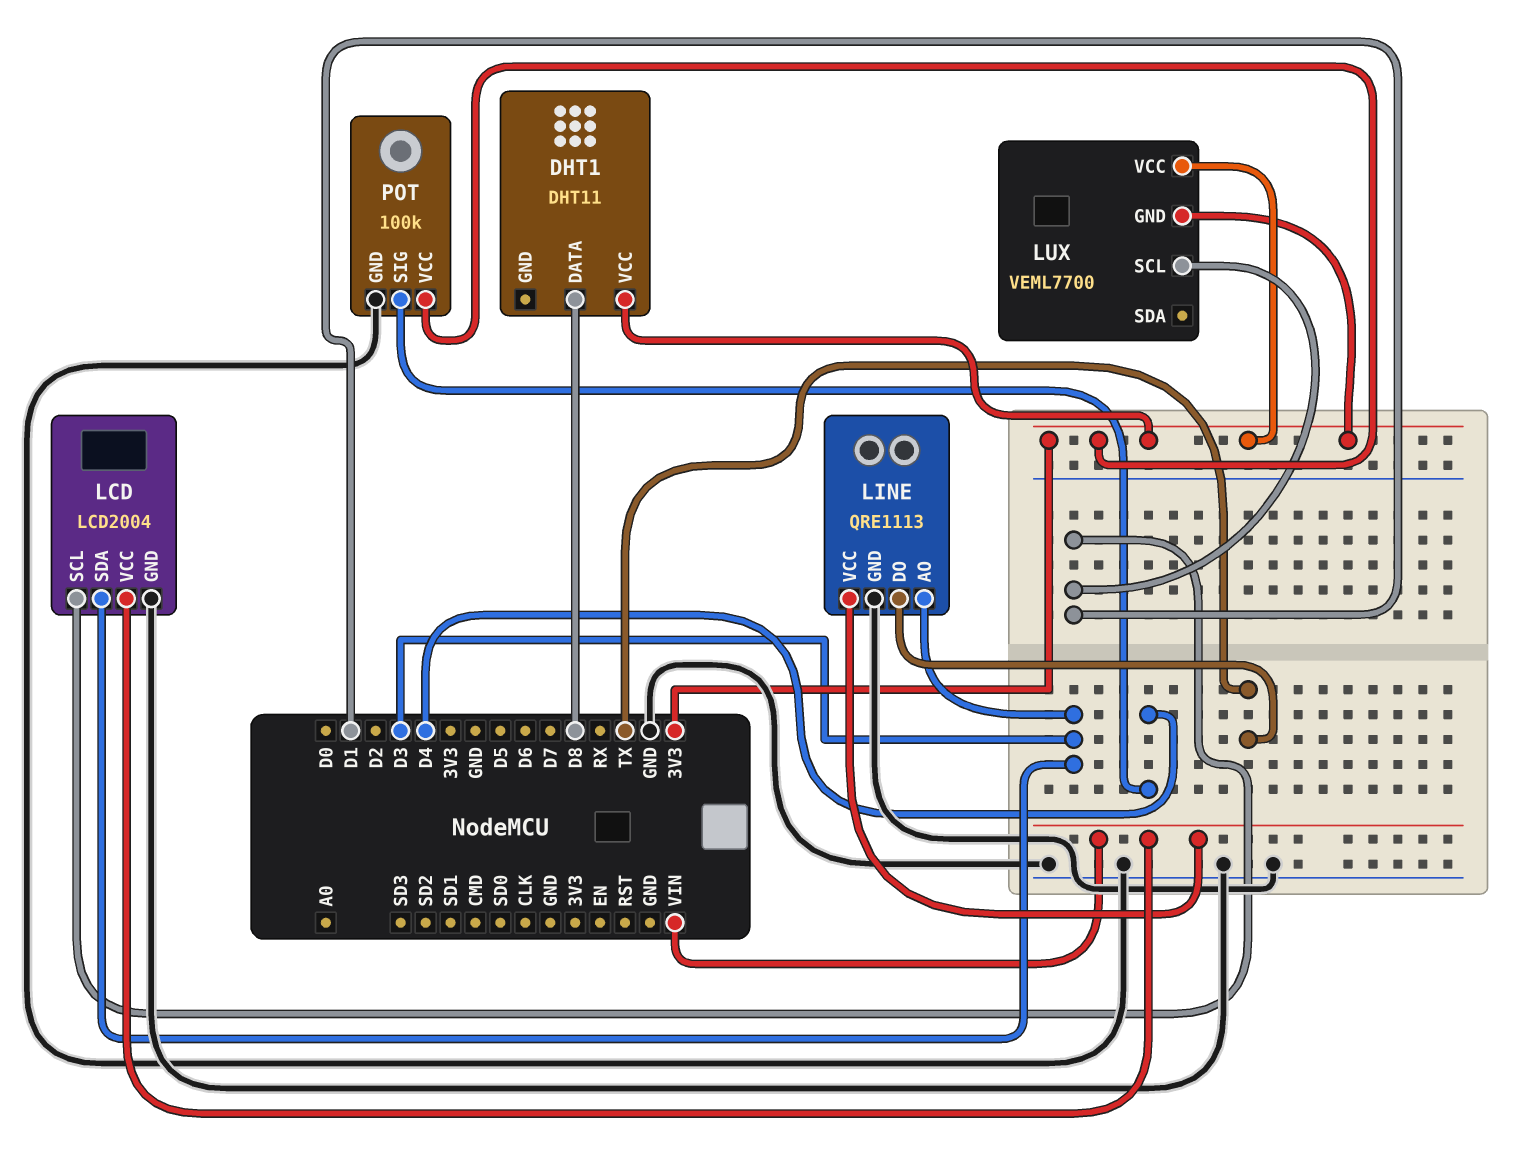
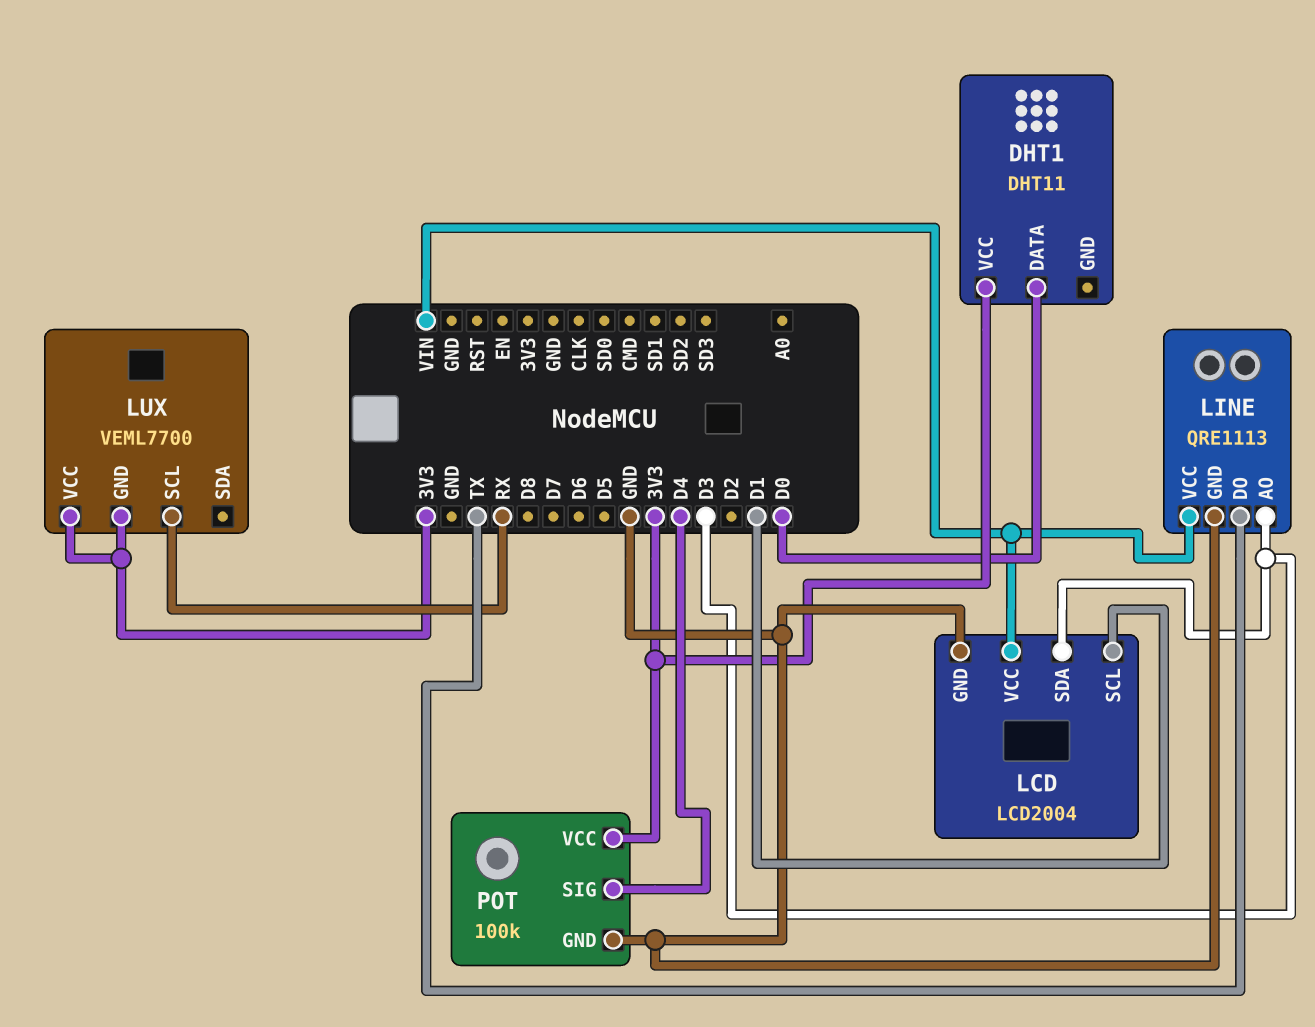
DHT1 pin DATA: D8 -> D0
LUX pin SCL: D1 -> RX

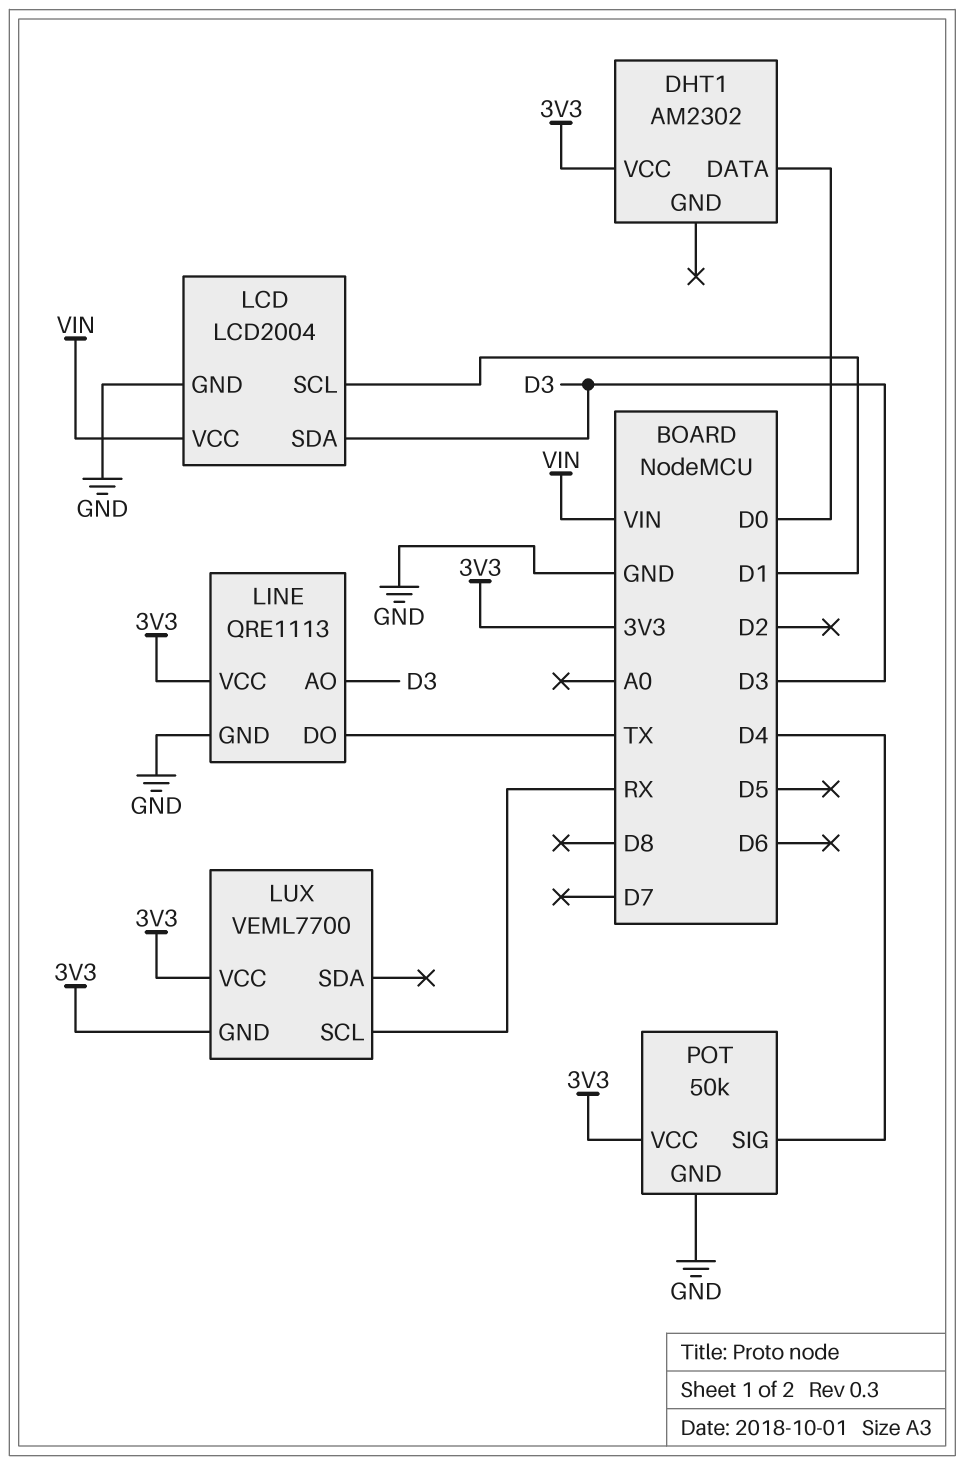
DHT1: DHT11 -> AM2302
LINE pin VCC: VIN -> 3V3
POT: 100k -> 50k

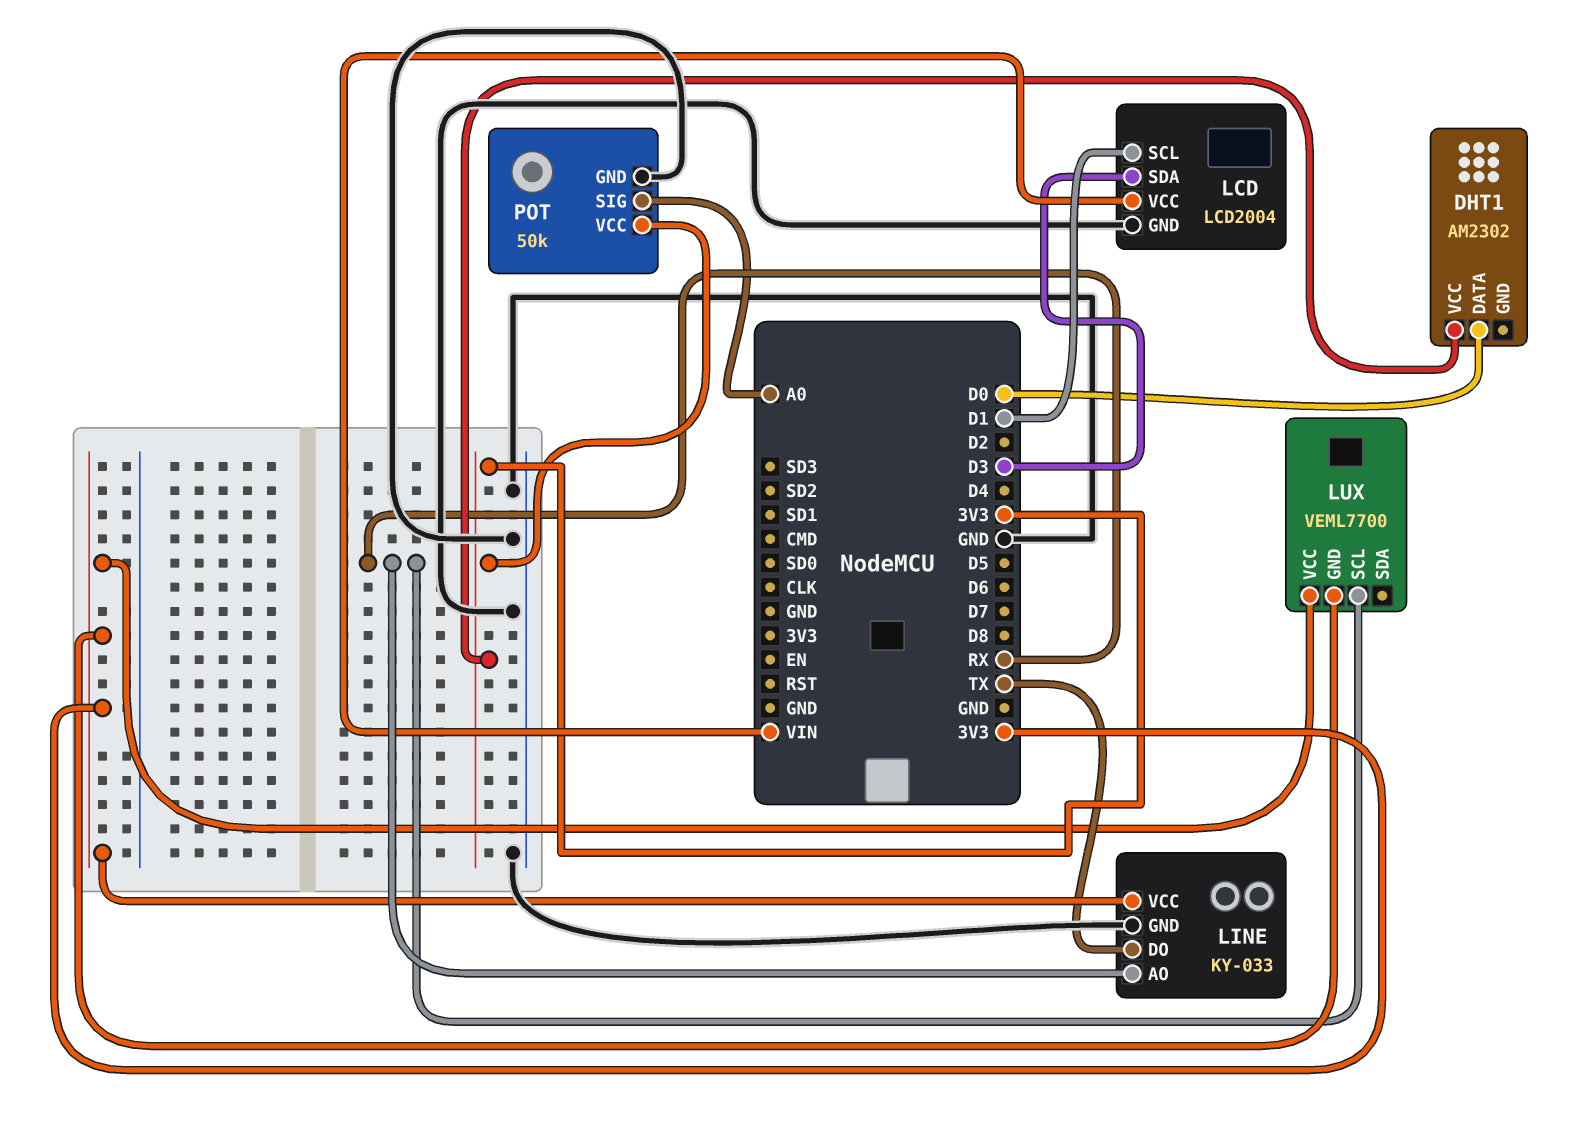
LINE: QRE1113 -> KY-033
LINE pin AO: D3 -> RX
POT pin SIG: D4 -> A0

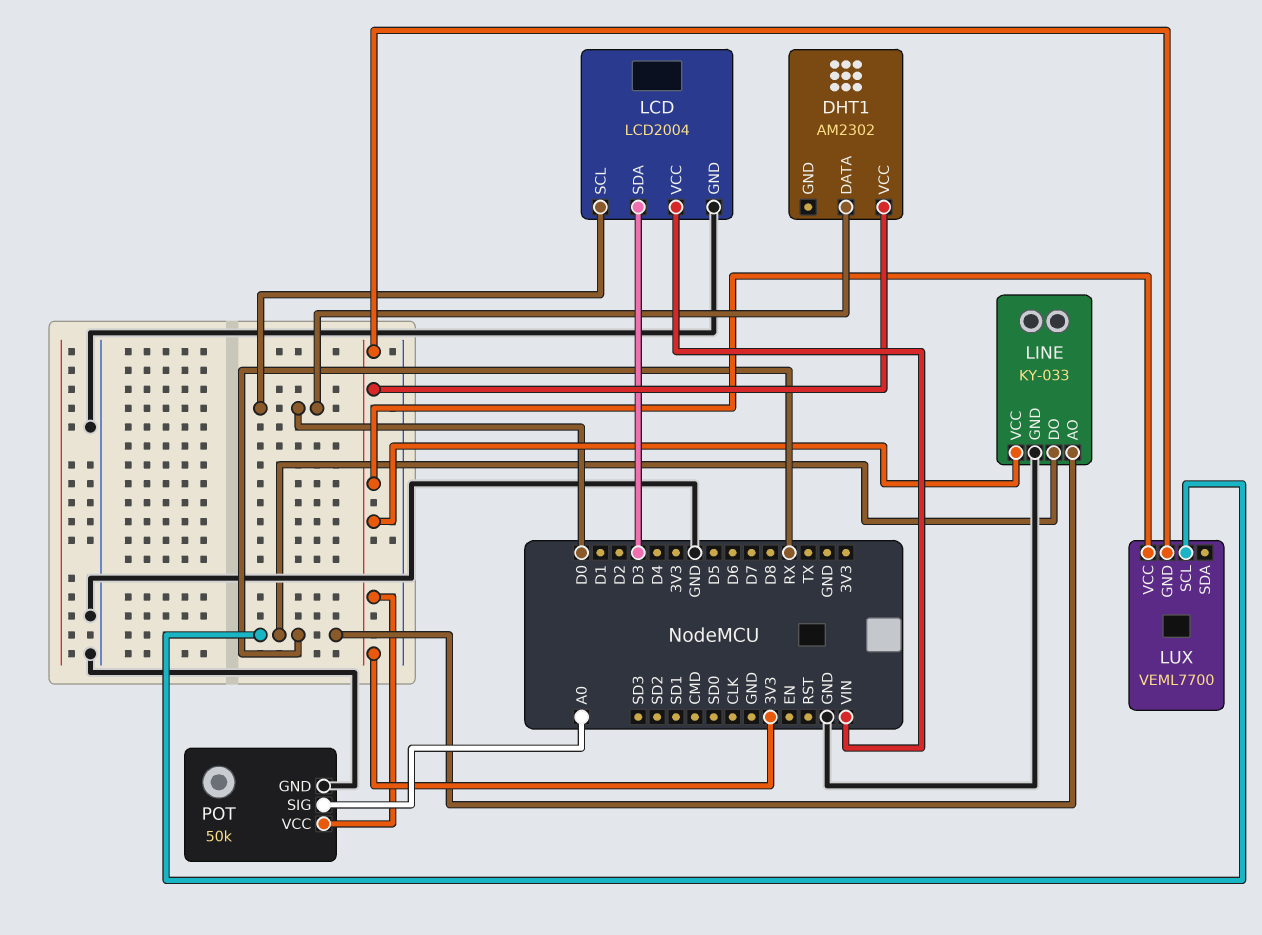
LCD pin SCL: D1 -> D0
LINE pin DO: TX -> RX

